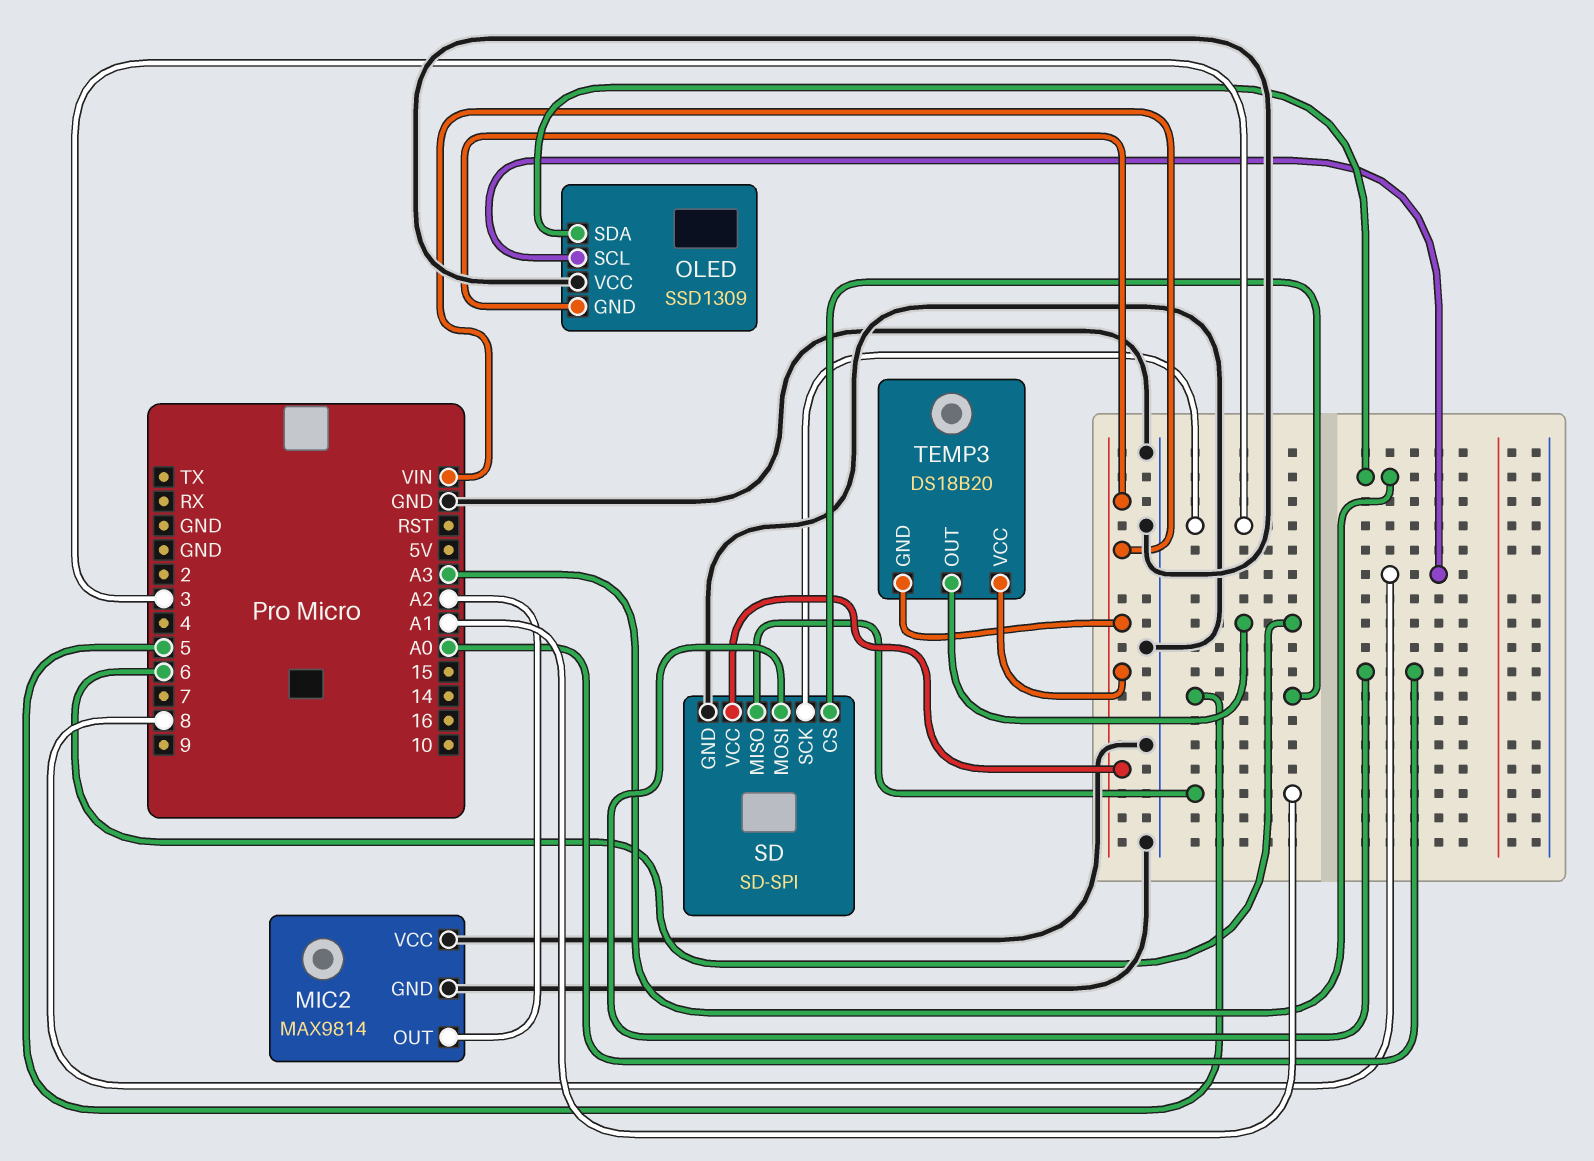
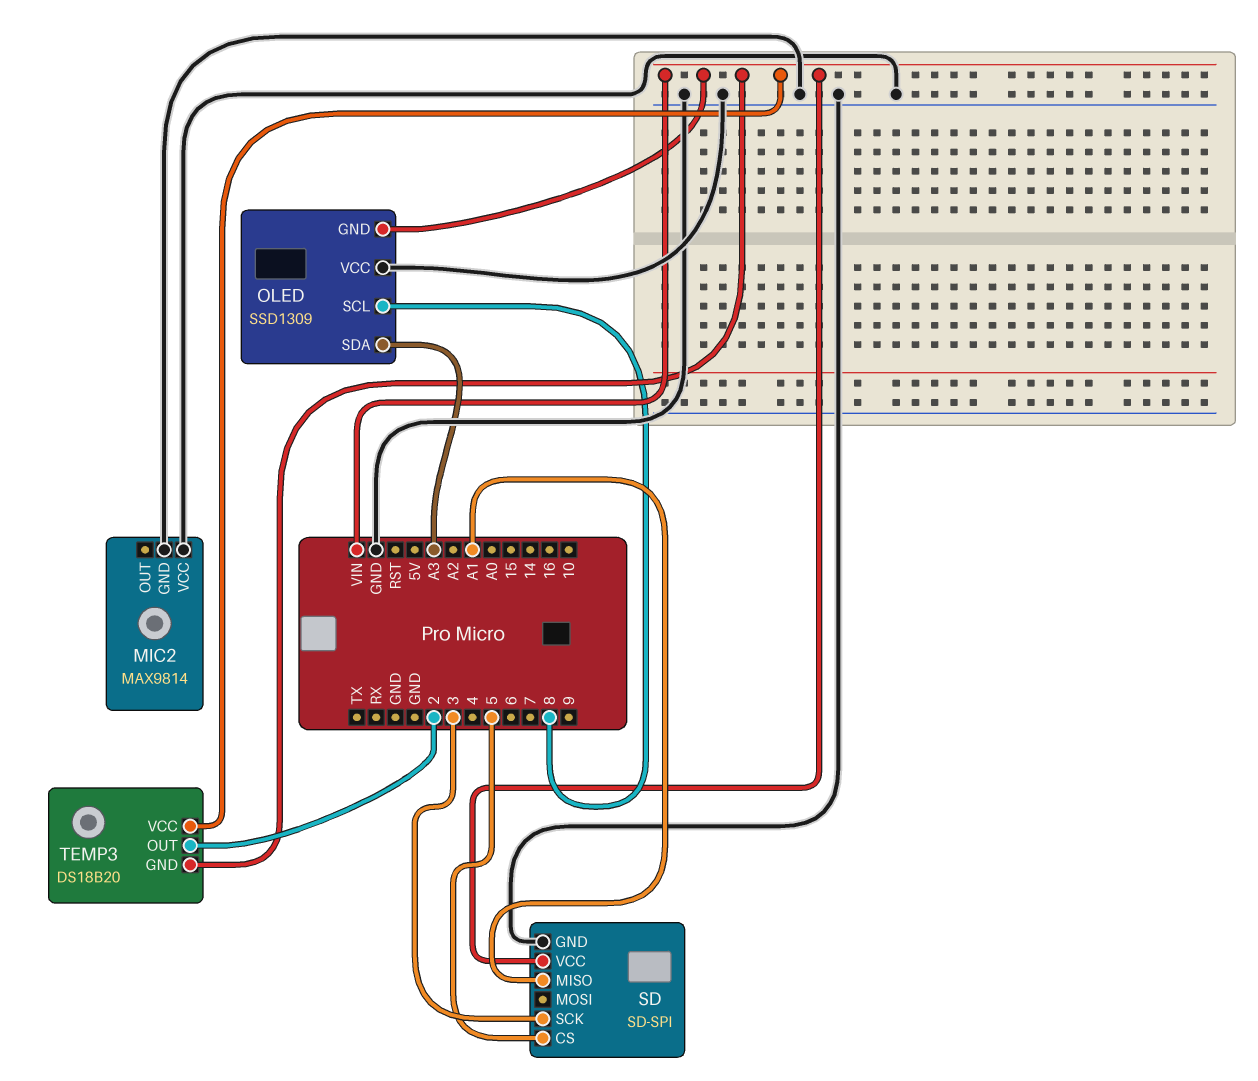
MIC2 pin OUT: A2 -> none
SD pin MOSI: A0 -> none
TEMP3 pin OUT: 6 -> 2

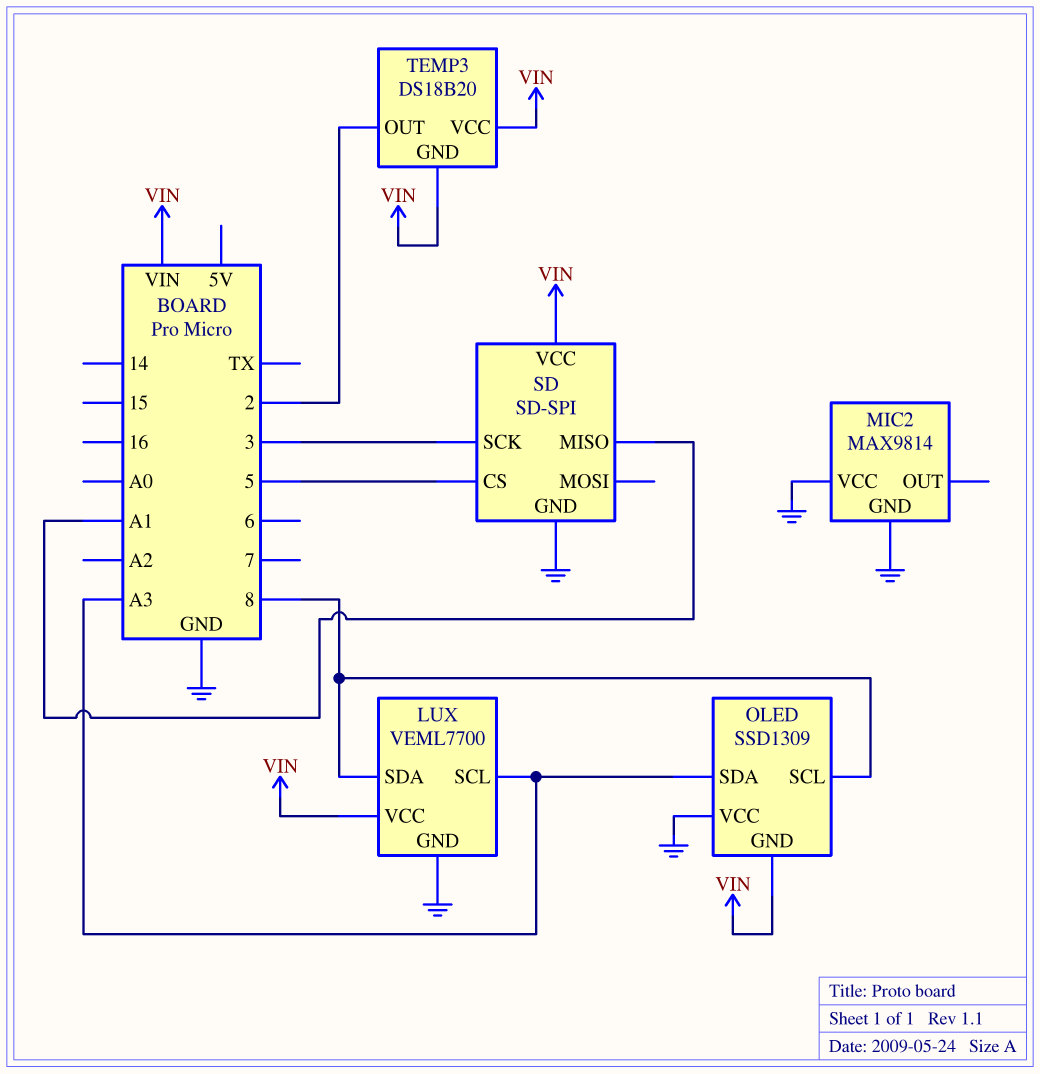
LUX: none -> VEML7700
LUX pin GND: none -> GND
LUX pin SCL: none -> A3
LUX pin SDA: none -> 8
LUX pin VCC: none -> VIN

